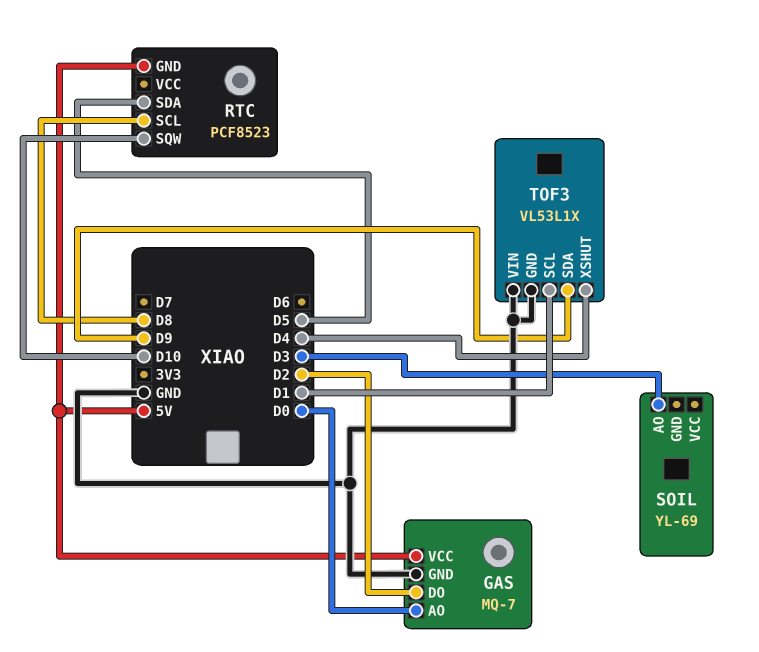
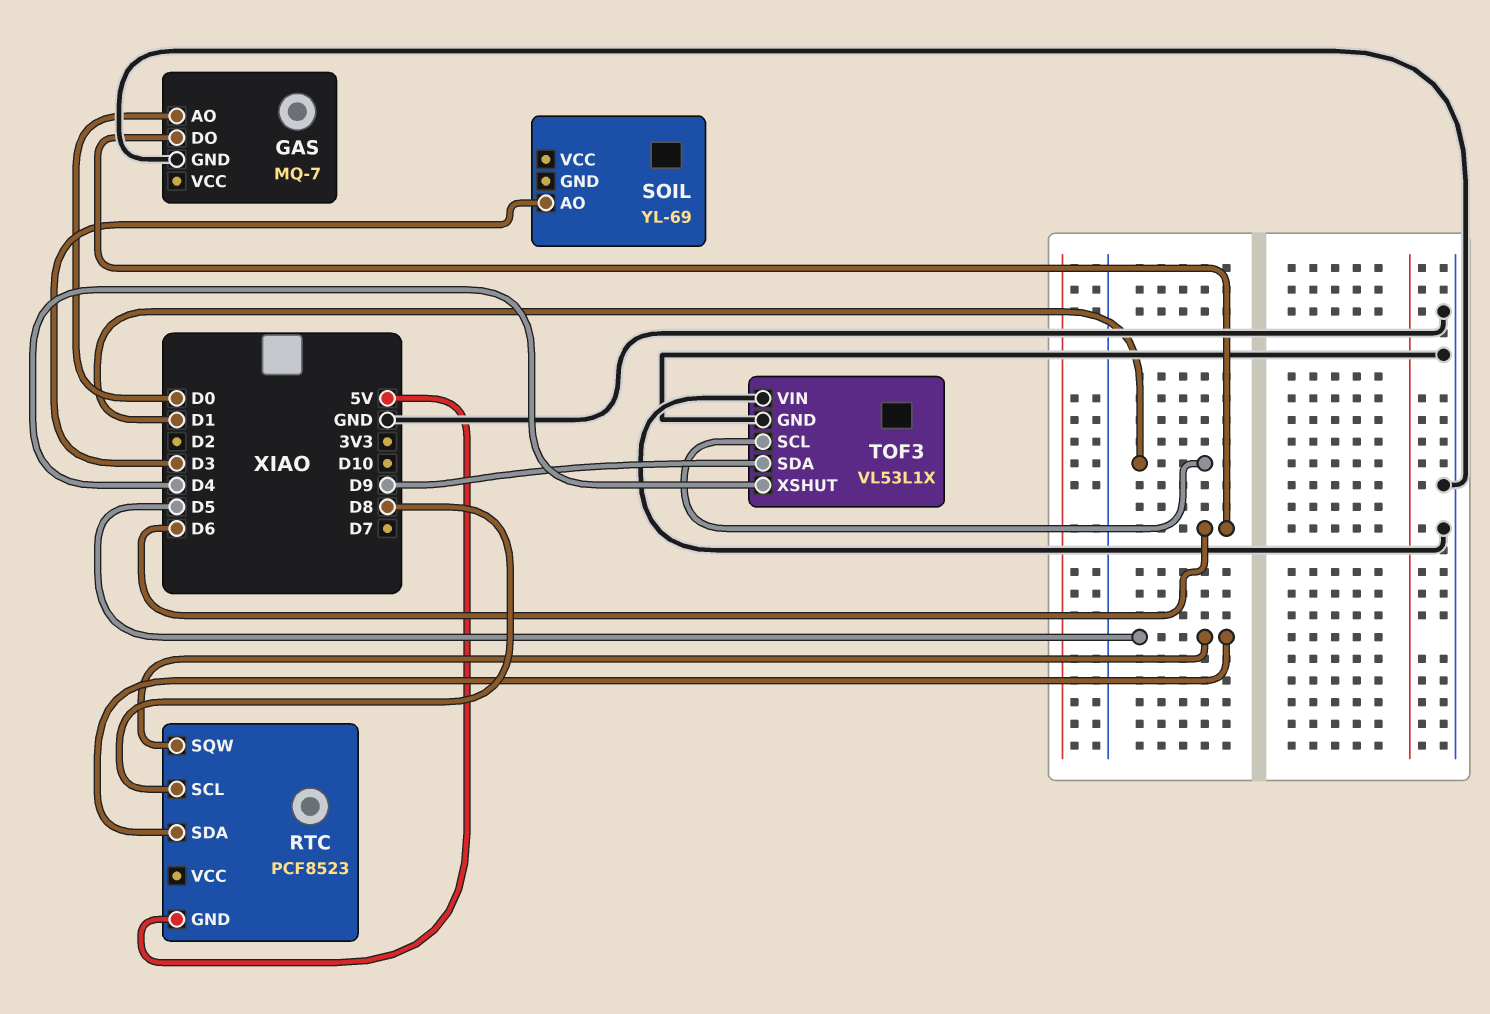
GAS pin DO: D2 -> D6
GAS pin VCC: 5V -> none
RTC pin SQW: D10 -> D5

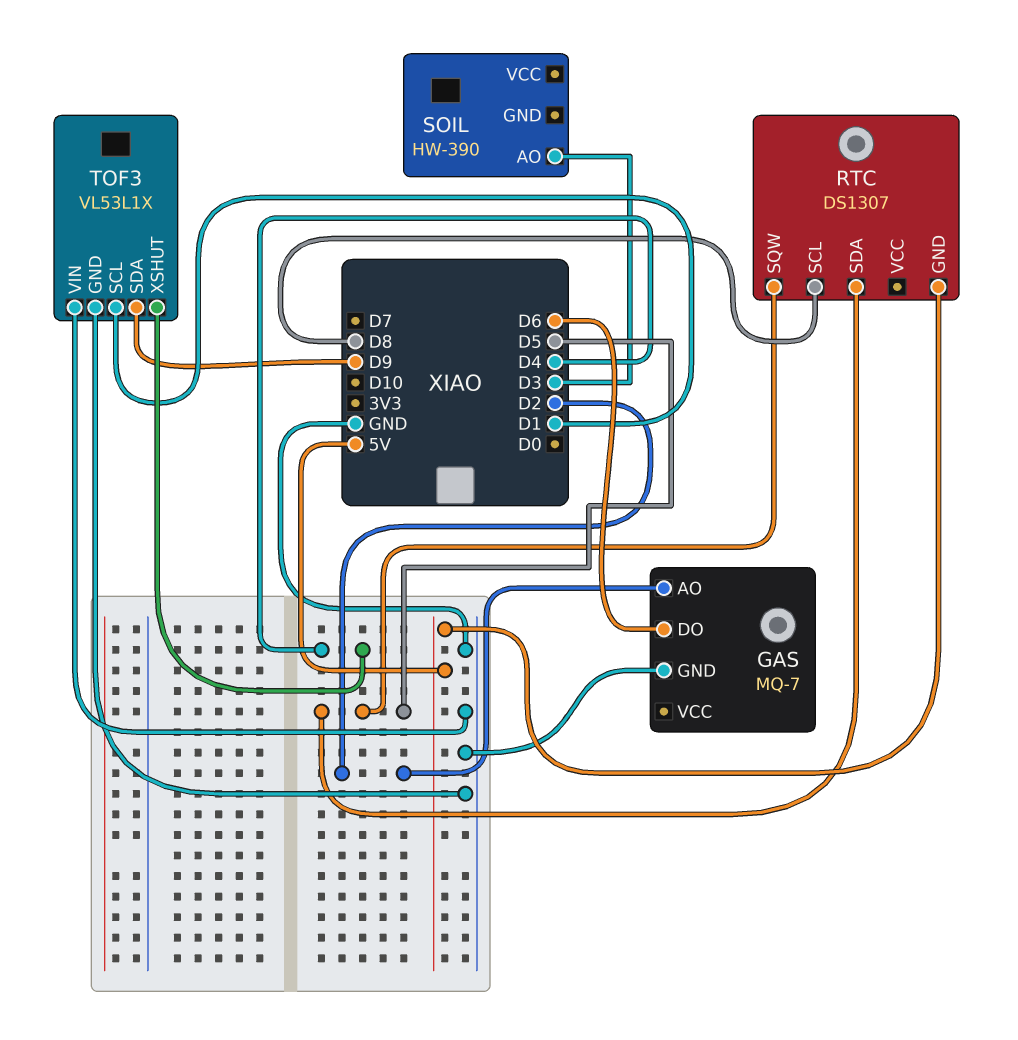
GAS pin AO: D0 -> D2
RTC: PCF8523 -> DS1307
SOIL: YL-69 -> HW-390

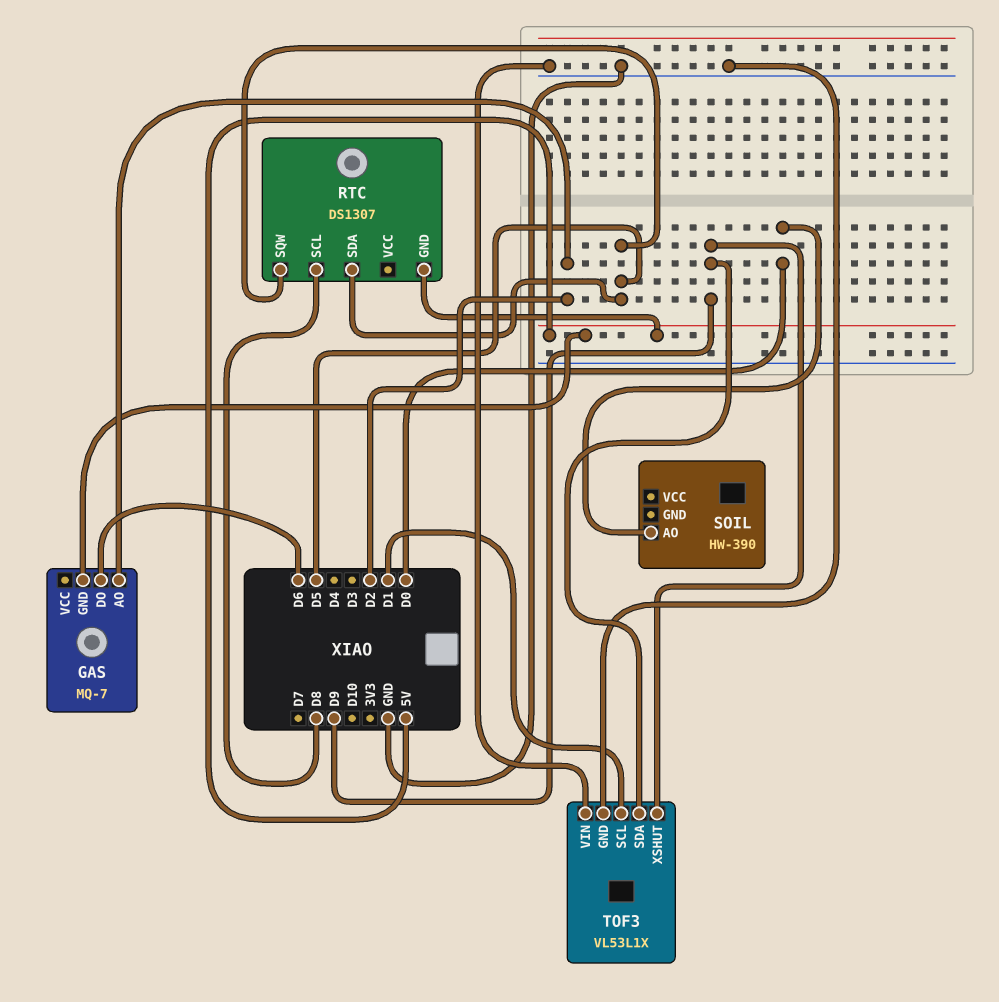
GAS pin GND: GND -> 5V
SOIL pin AO: D3 -> D0
TOF3 pin XSHUT: D4 -> D9

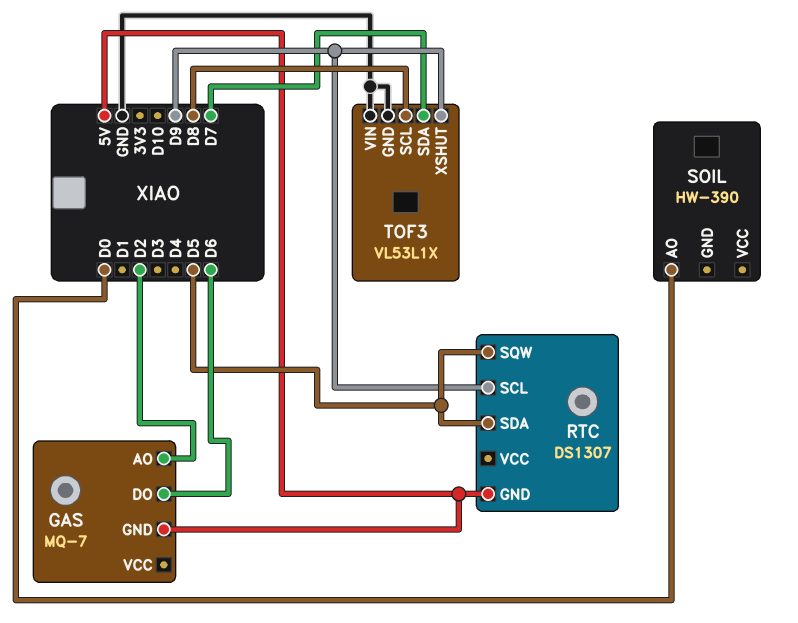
RTC pin SCL: D8 -> D9
TOF3 pin SCL: D1 -> D8
TOF3 pin SDA: D9 -> D7

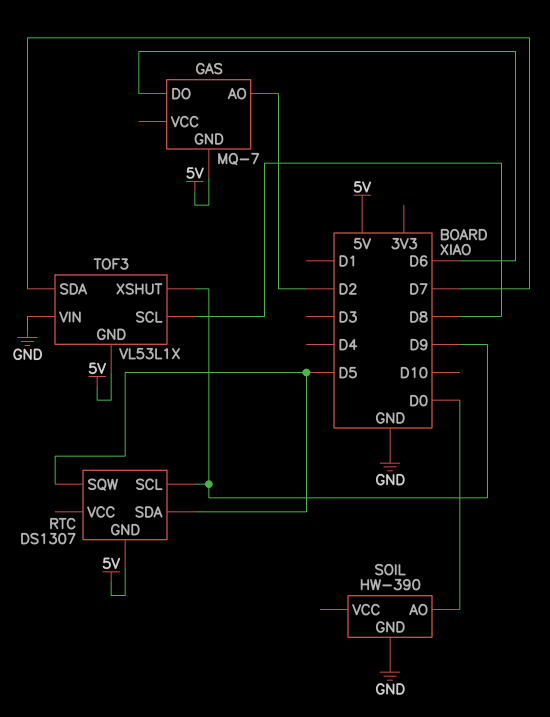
SOIL pin GND: none -> GND
TOF3 pin GND: GND -> 5V

